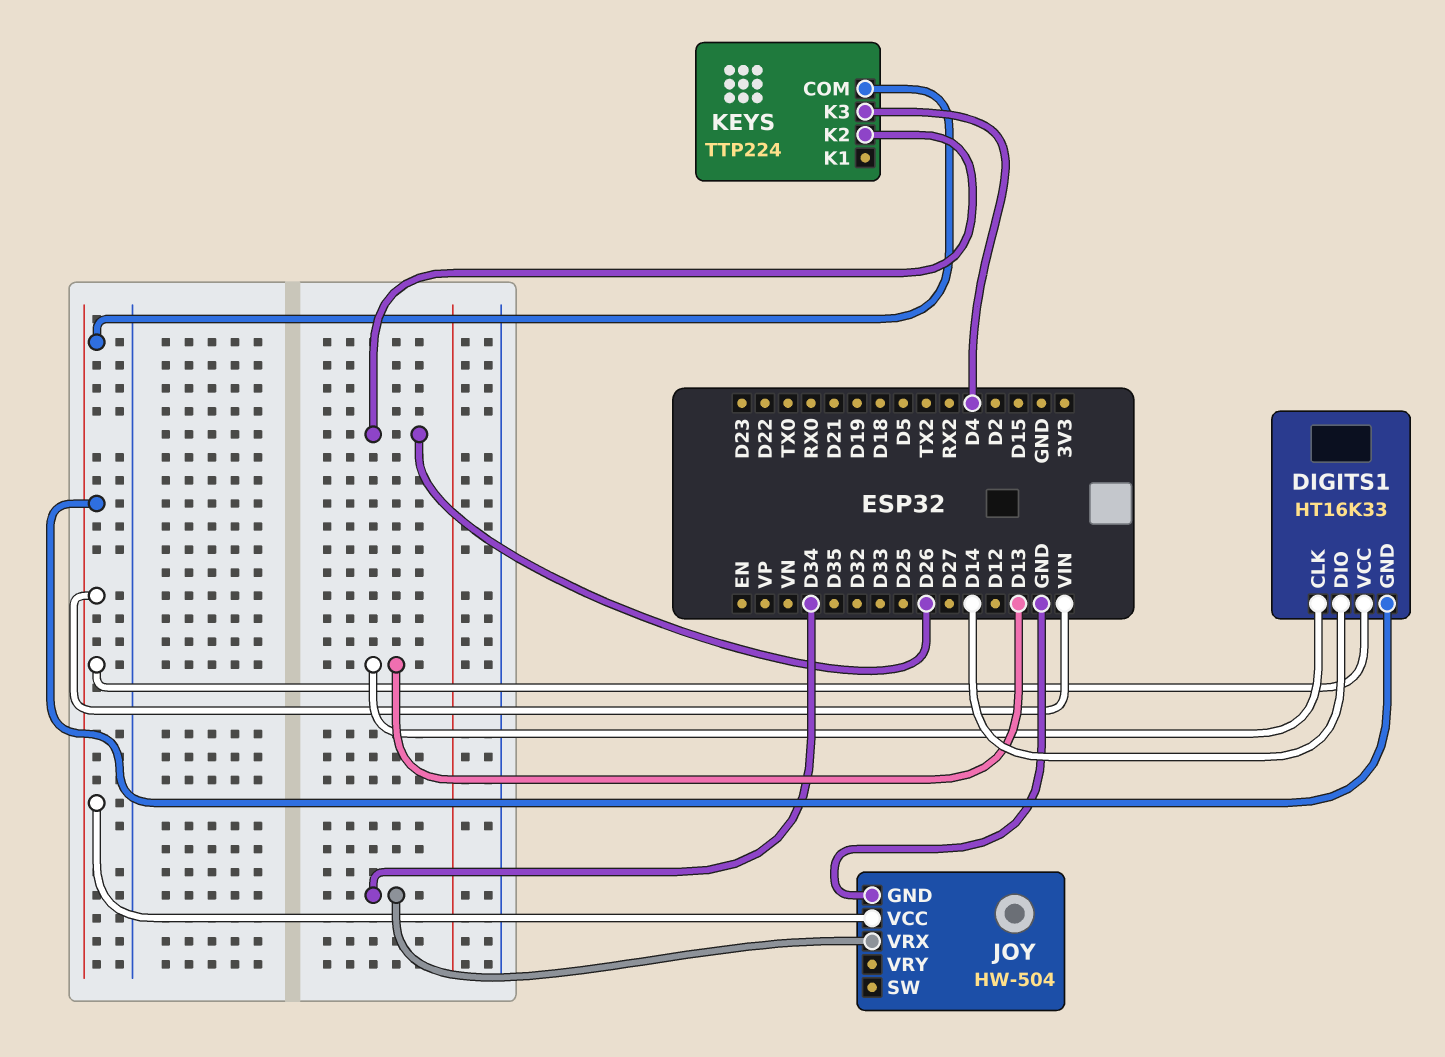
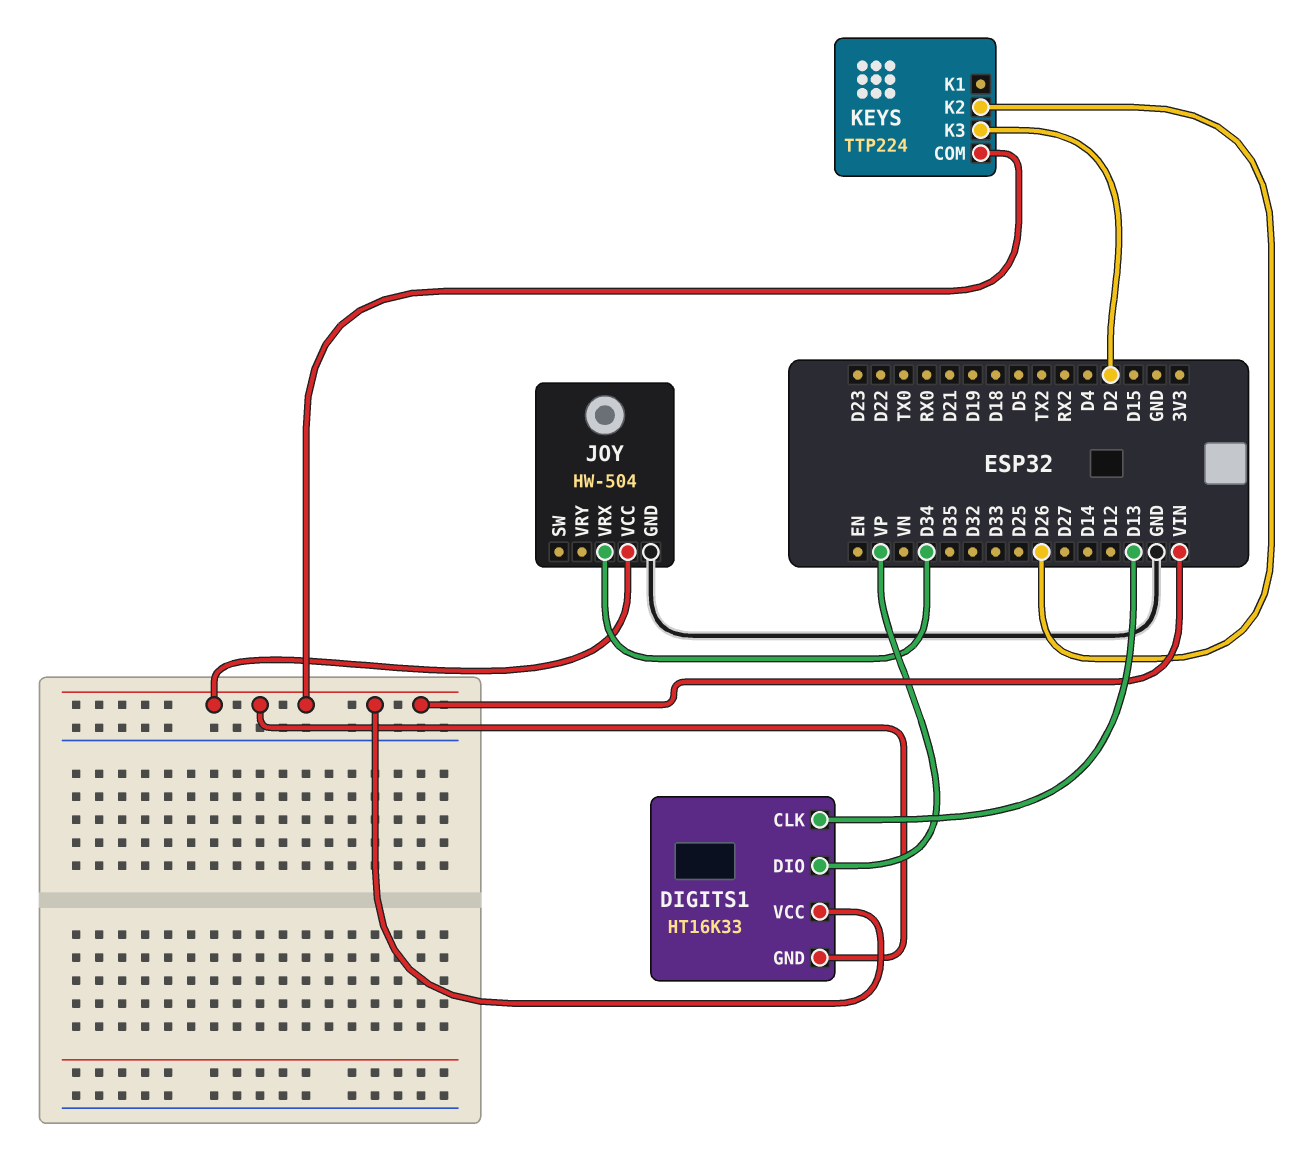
DIGITS1 pin DIO: D14 -> VP
KEYS pin K3: D4 -> D2

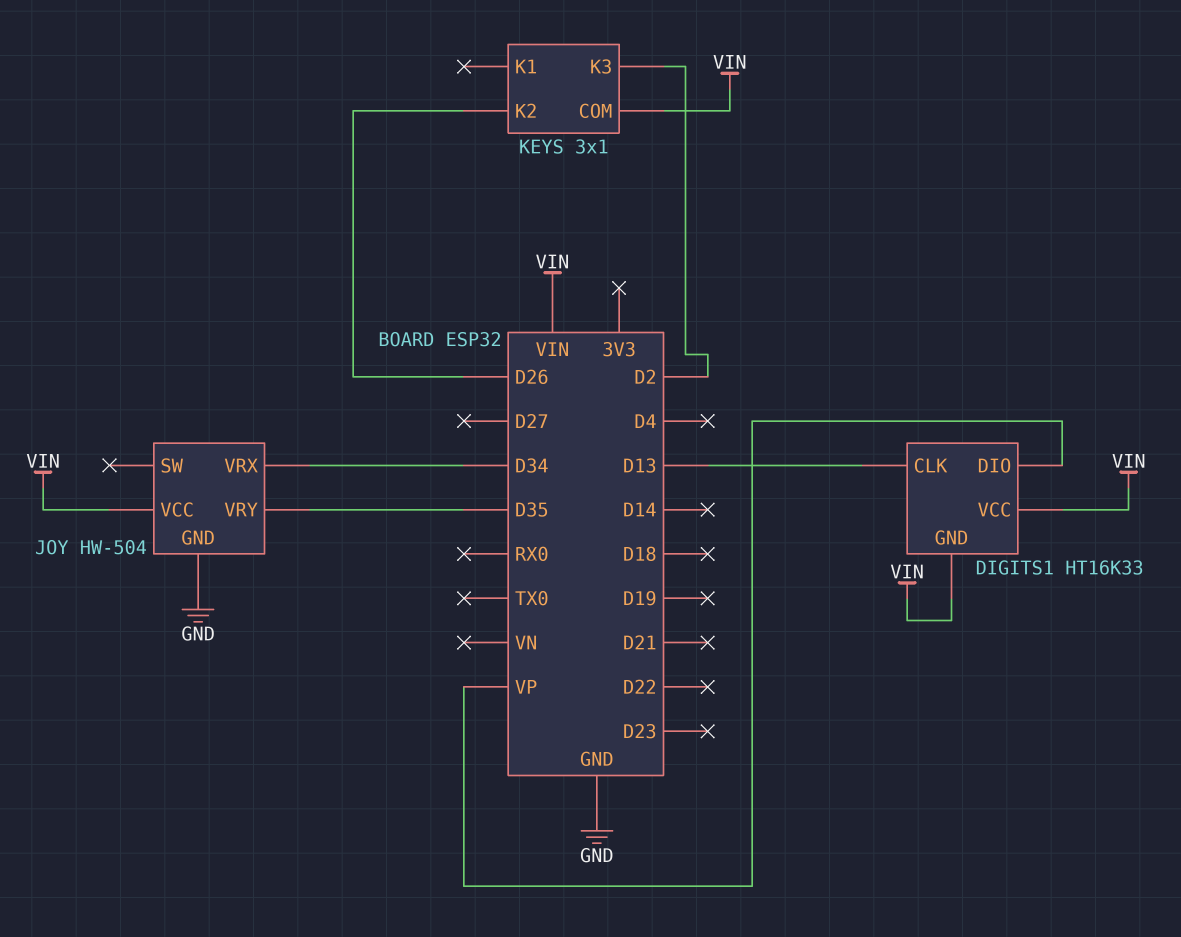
JOY pin VRY: none -> D35
KEYS: TTP224 -> 3x1

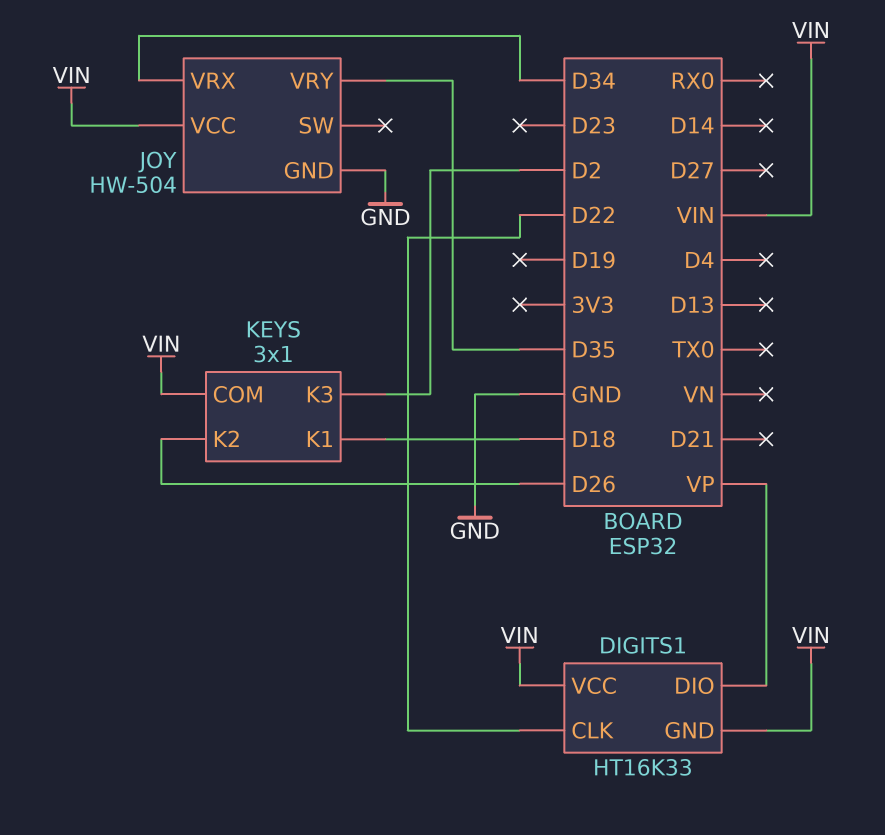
DIGITS1 pin CLK: D13 -> D22
KEYS pin K1: none -> D18

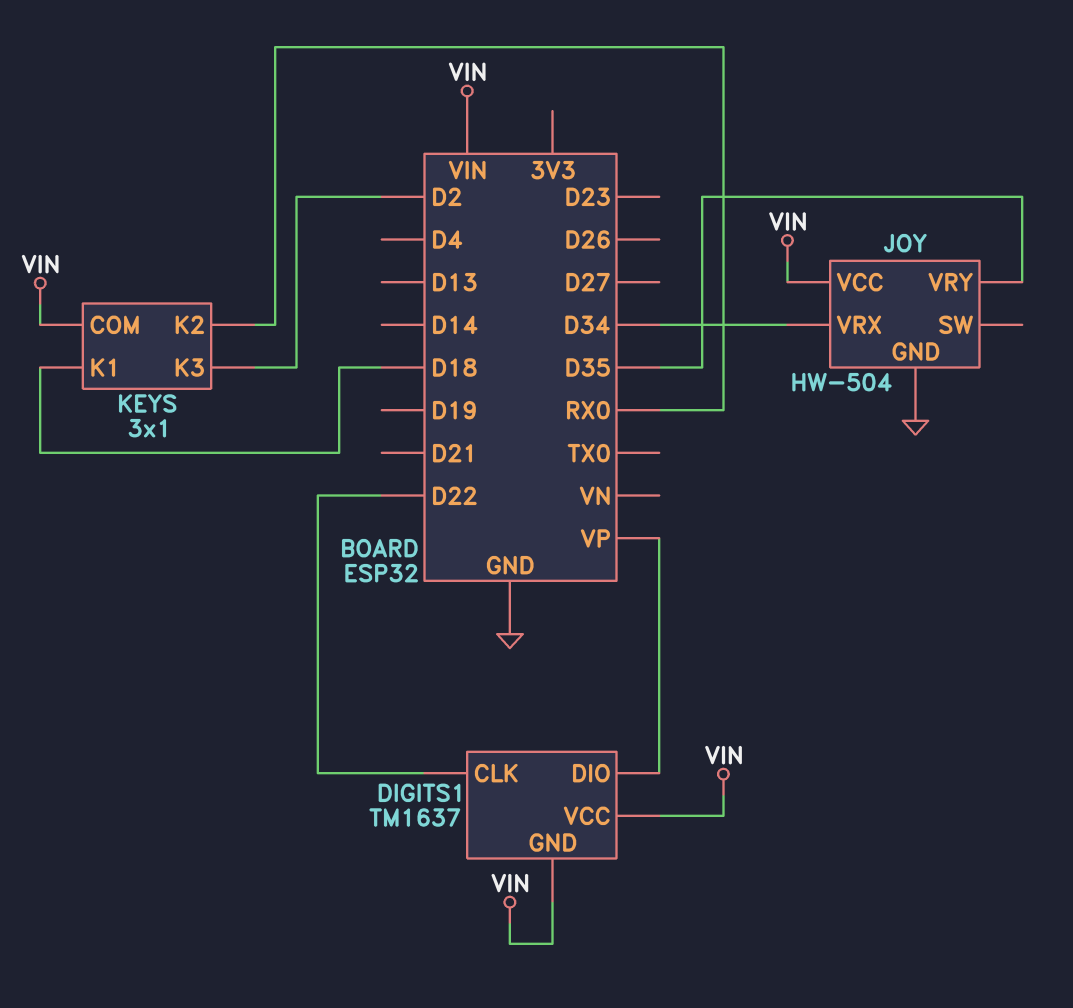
DIGITS1: HT16K33 -> TM1637
KEYS pin K2: D26 -> RX0

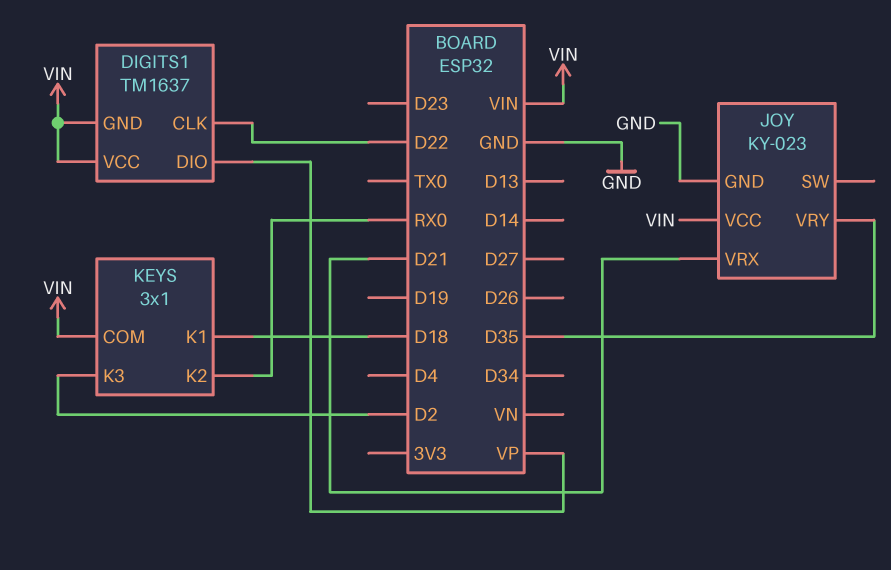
JOY: HW-504 -> KY-023
JOY pin VRX: D34 -> D21

